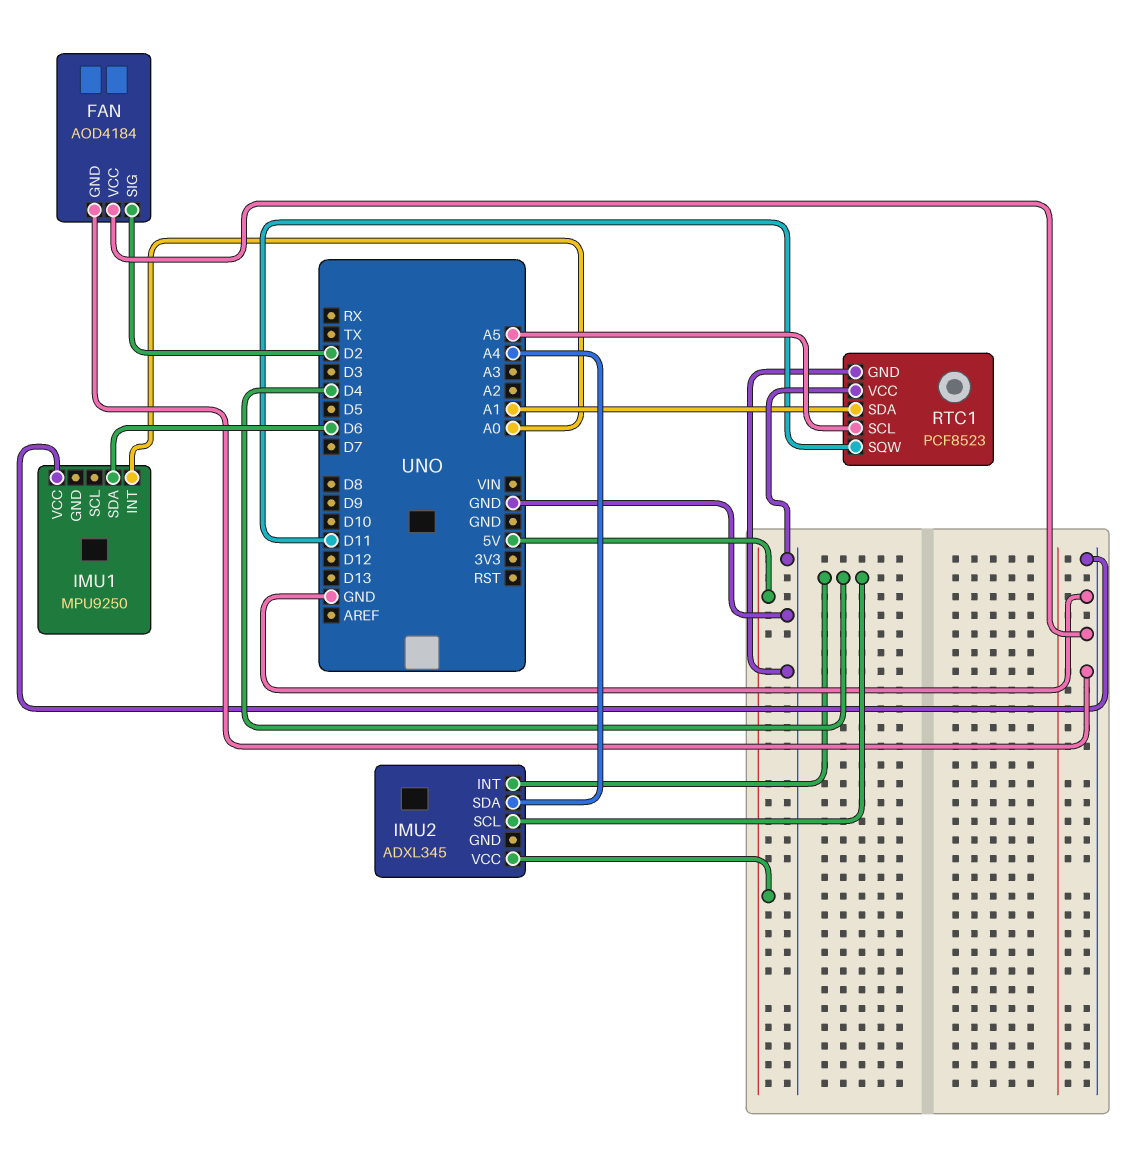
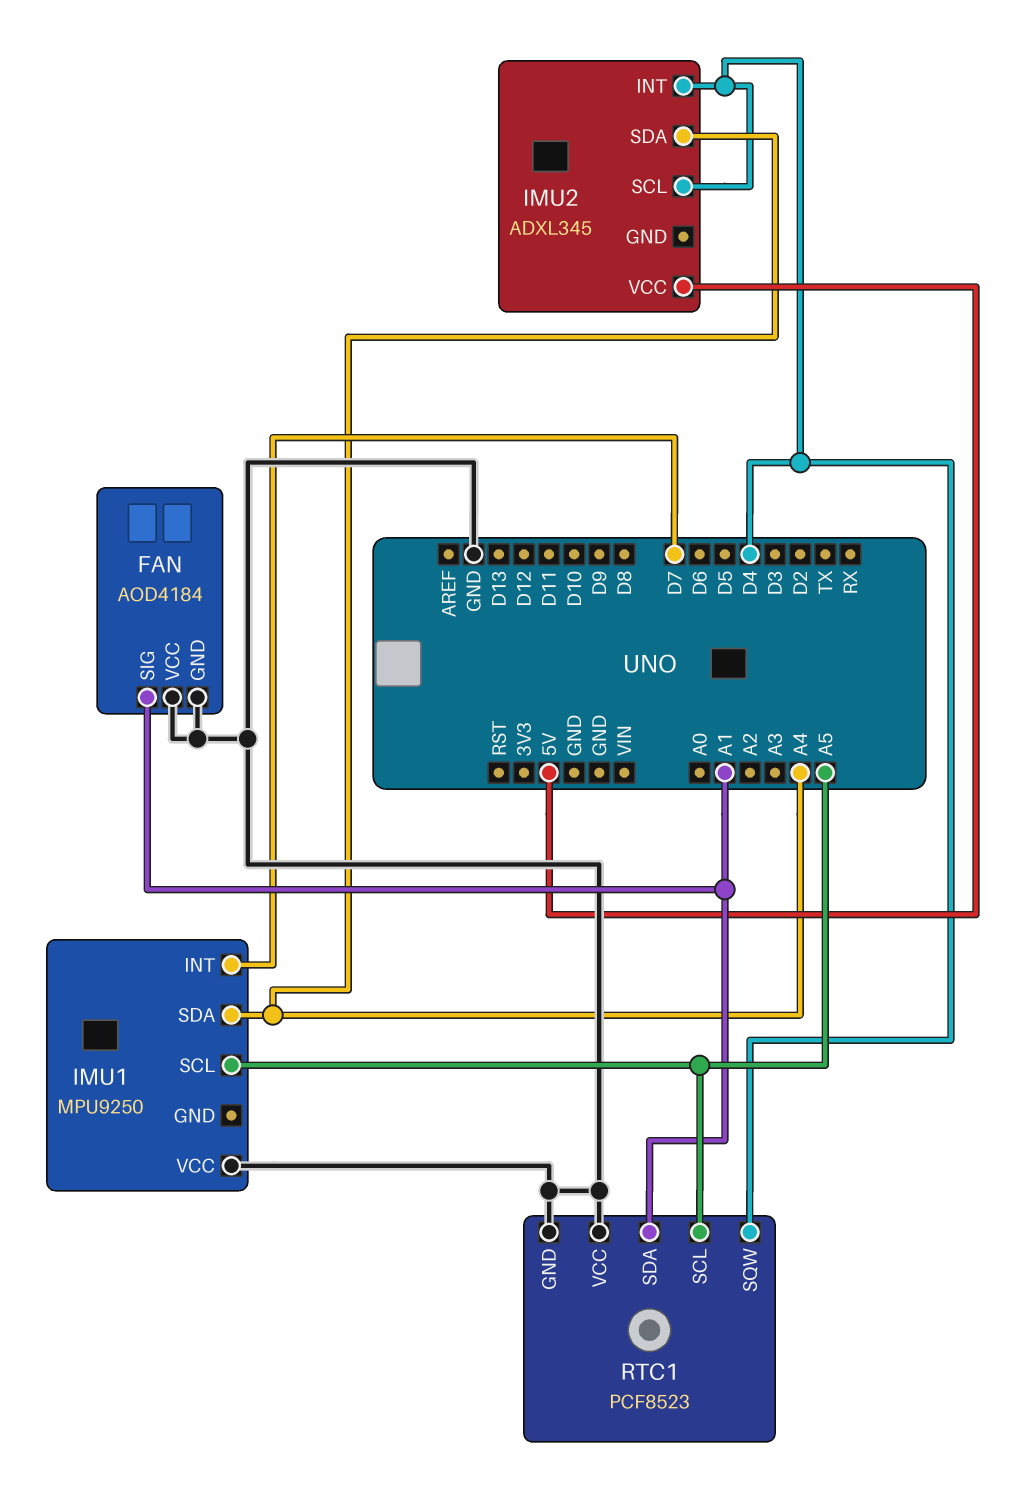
FAN pin SIG: D2 -> A1
IMU1 pin INT: A0 -> D7
IMU1 pin SCL: none -> A5
IMU1 pin SDA: D6 -> A4
RTC1 pin SQW: D11 -> D4

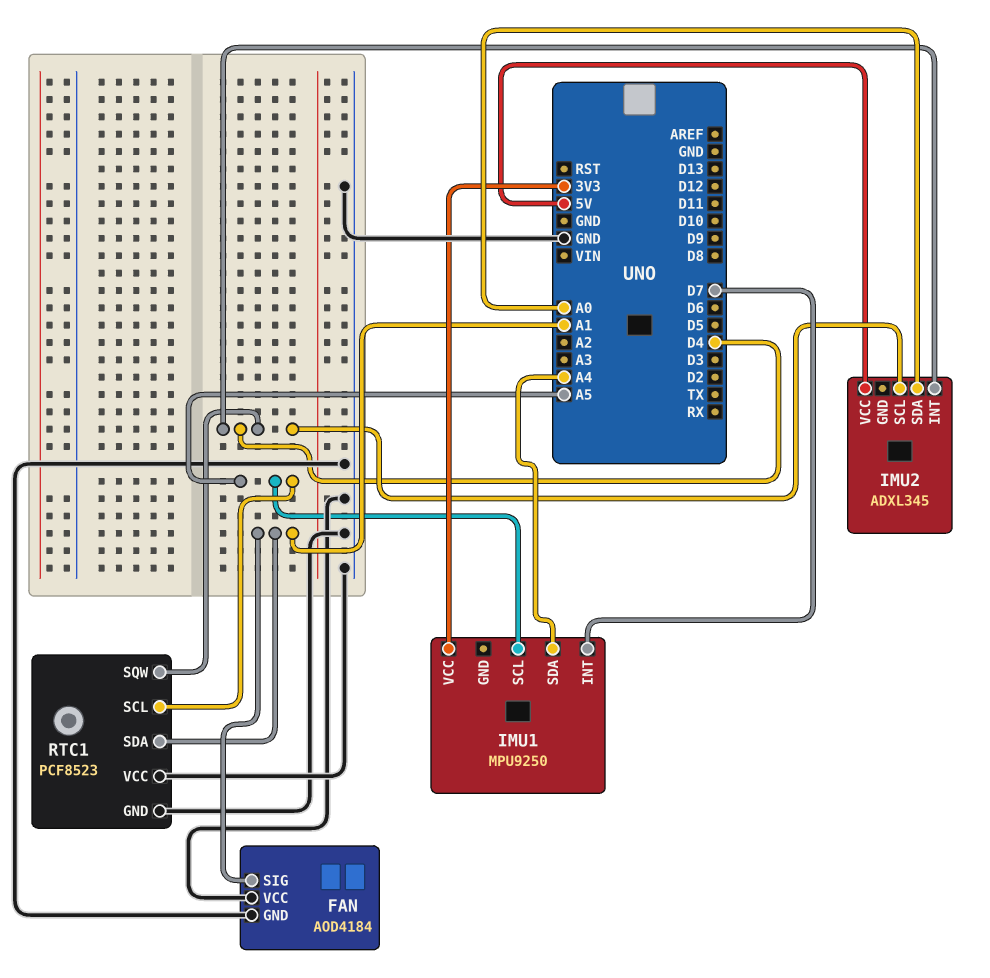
IMU1 pin VCC: GND -> 3V3
IMU2 pin SDA: A4 -> A0

